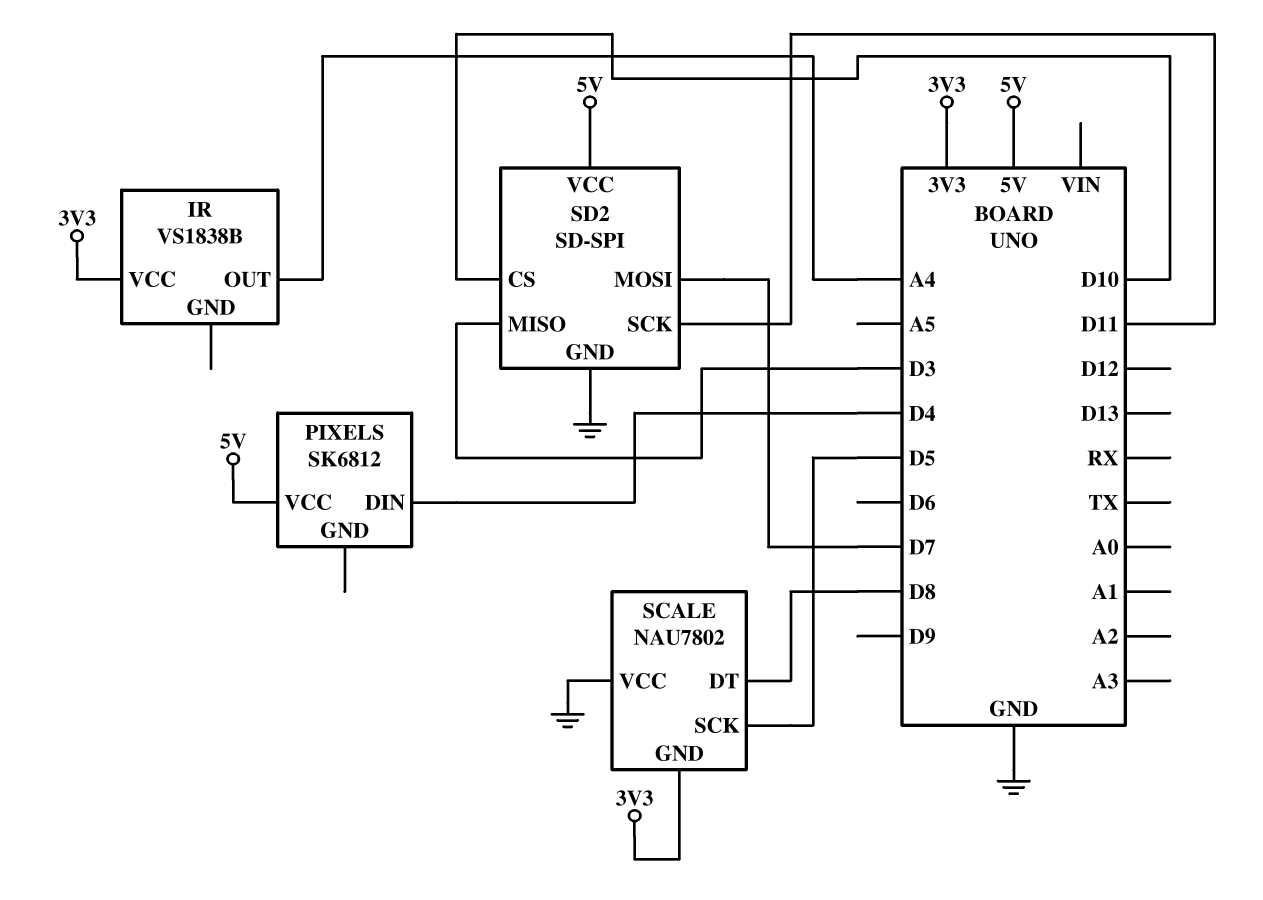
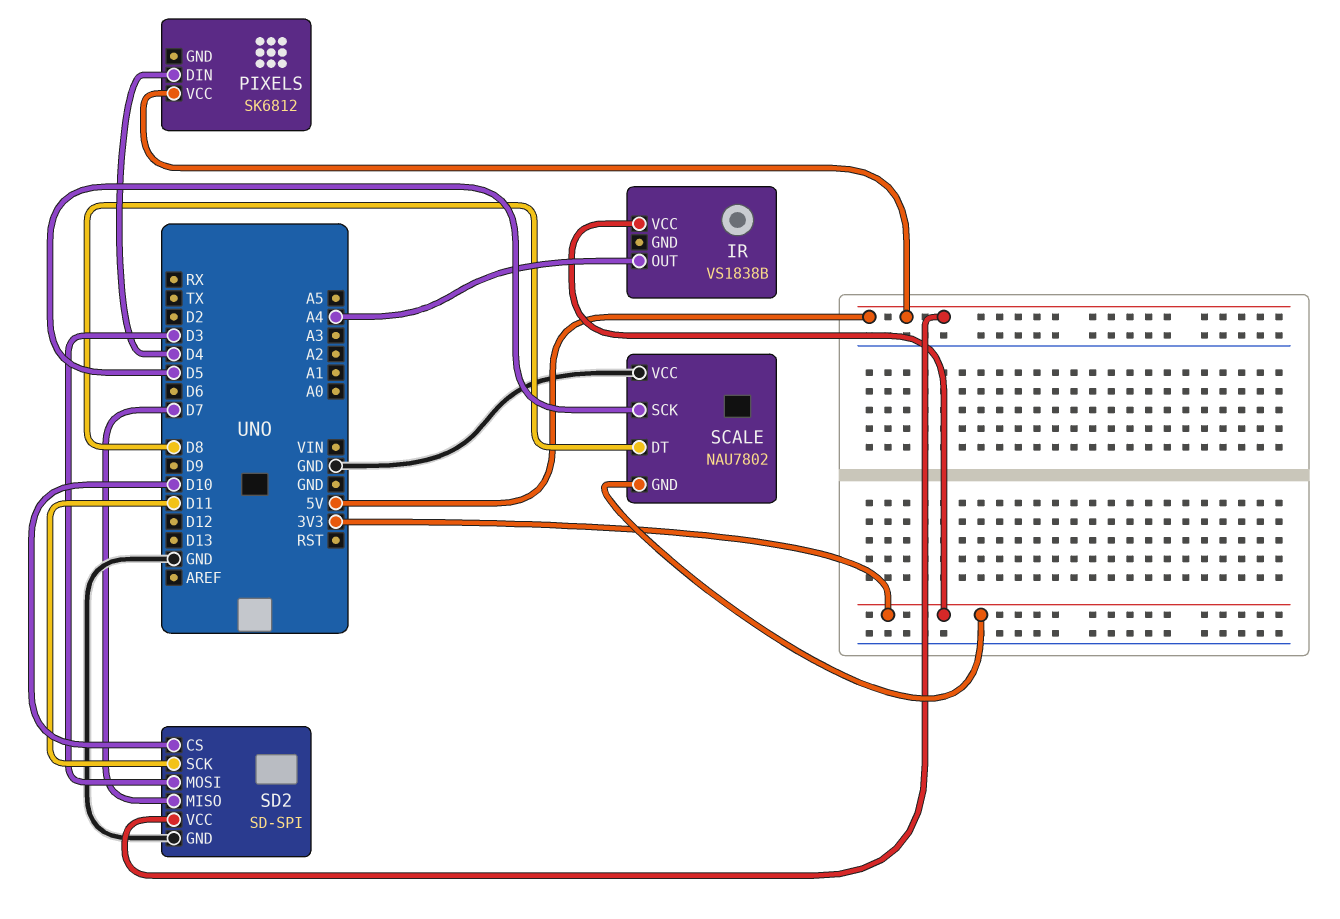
SD2 pin MISO: D3 -> D7
SD2 pin MOSI: D7 -> D3

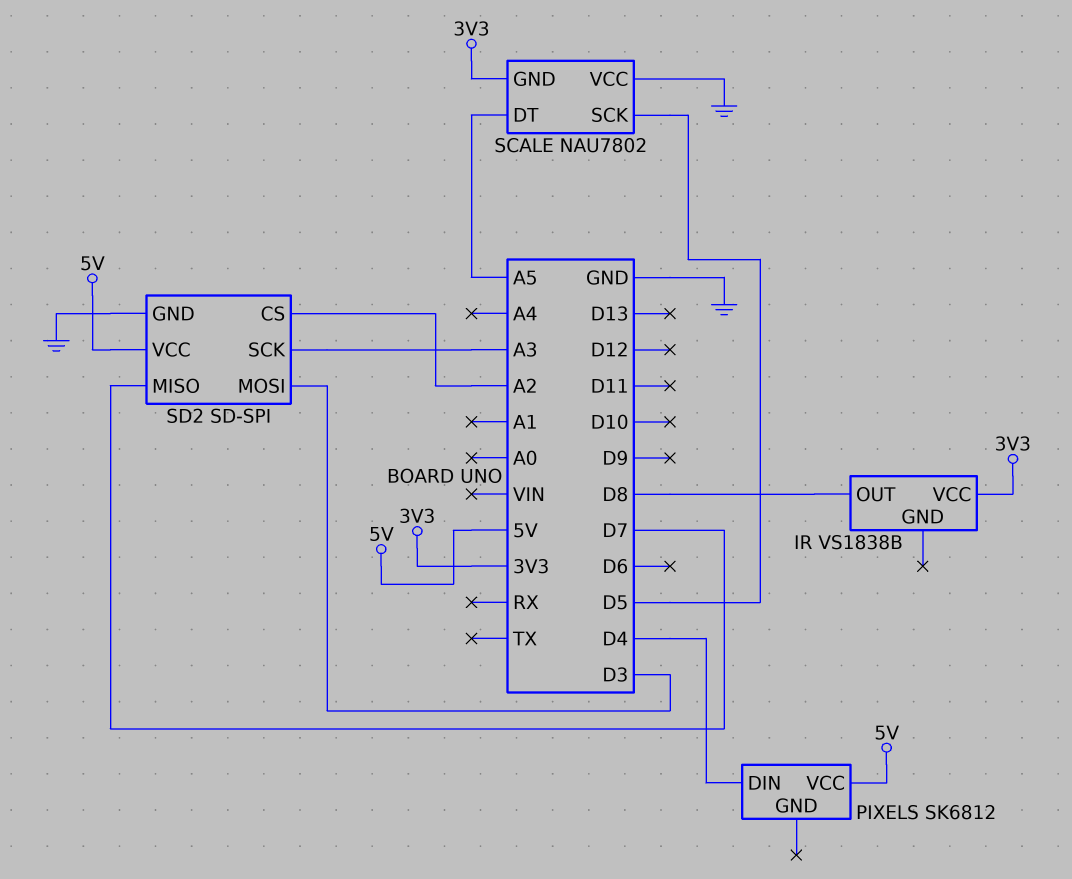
IR pin OUT: A4 -> D8
SCALE pin DT: D8 -> A5
SD2 pin CS: D10 -> A2
SD2 pin SCK: D11 -> A3

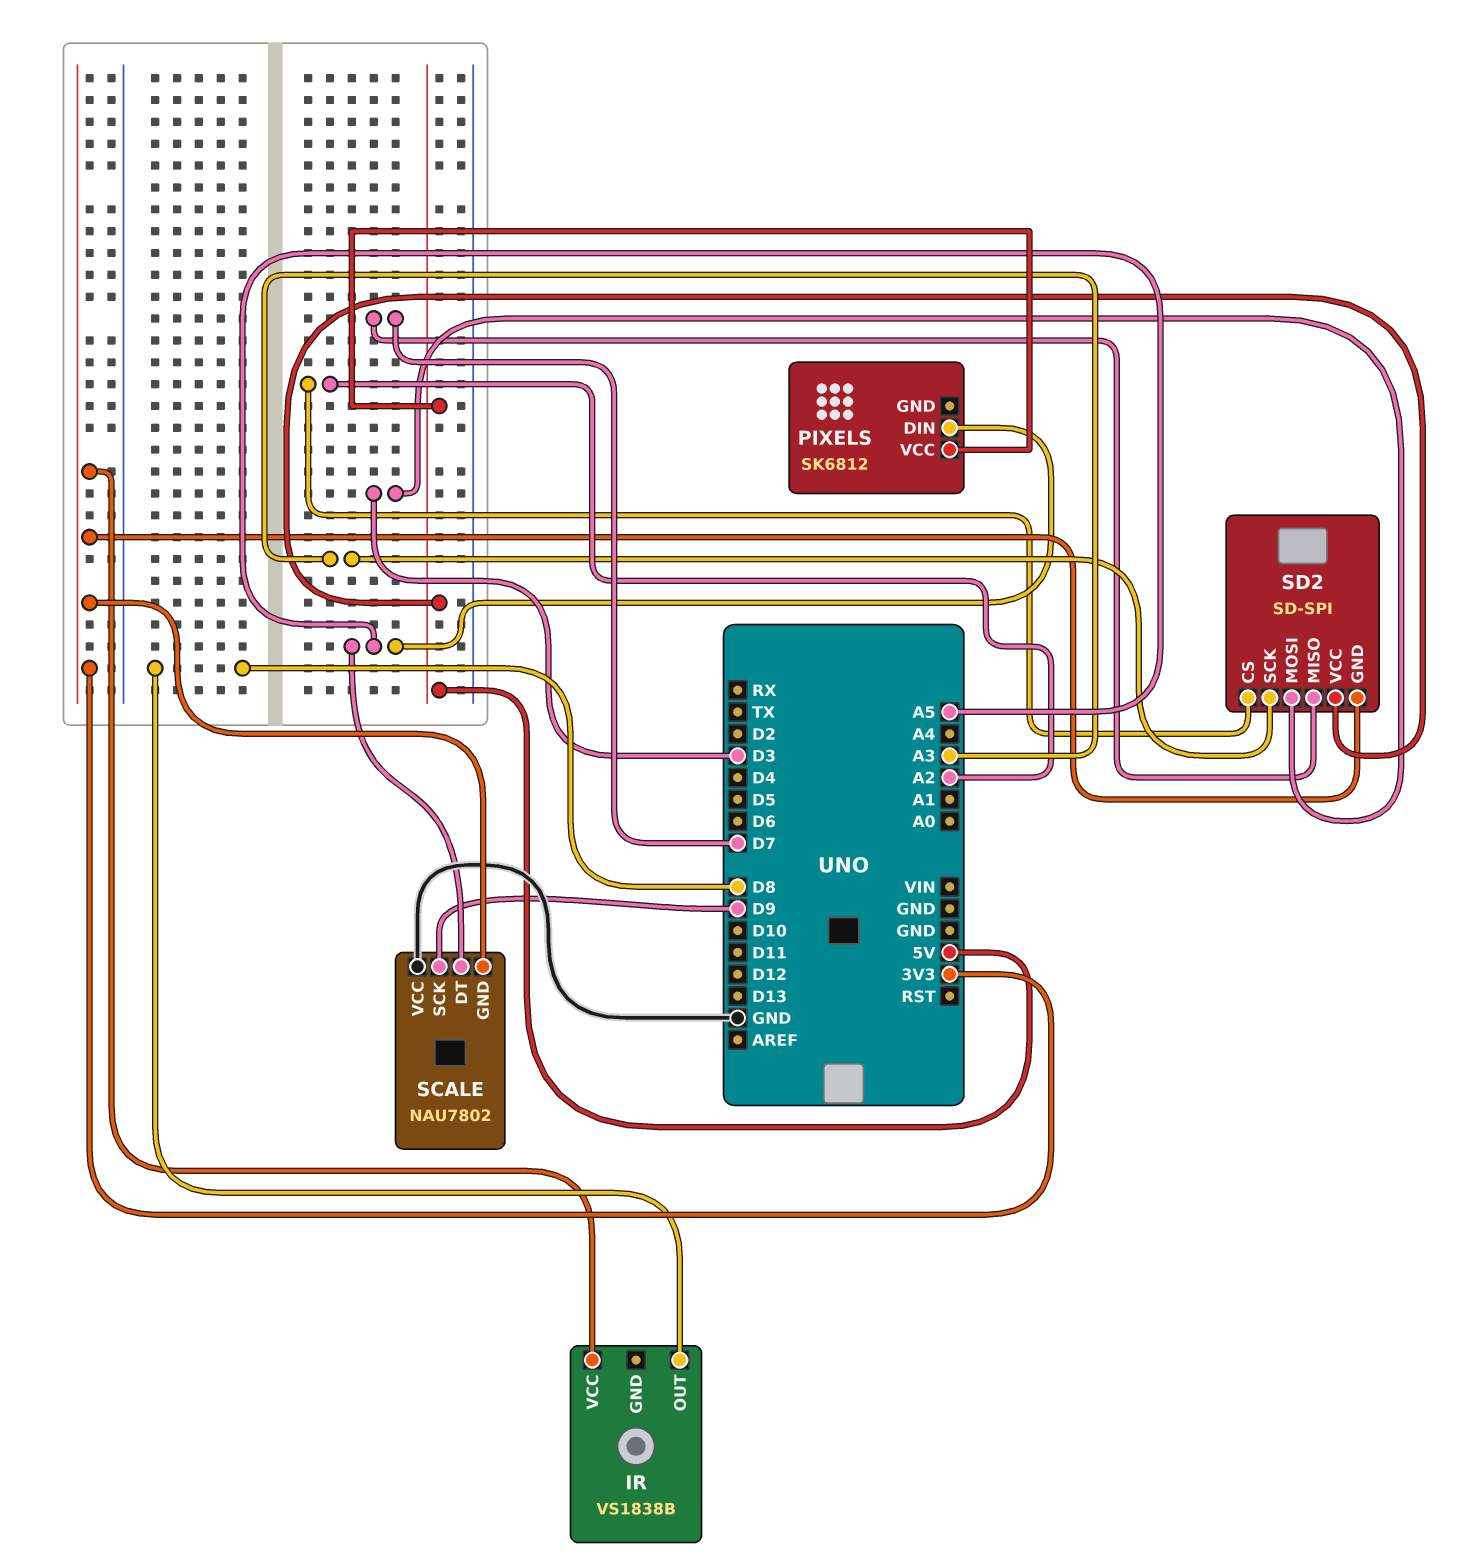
PIXELS pin DIN: D4 -> A5
SCALE pin SCK: D5 -> D9
SD2 pin GND: GND -> 3V3

